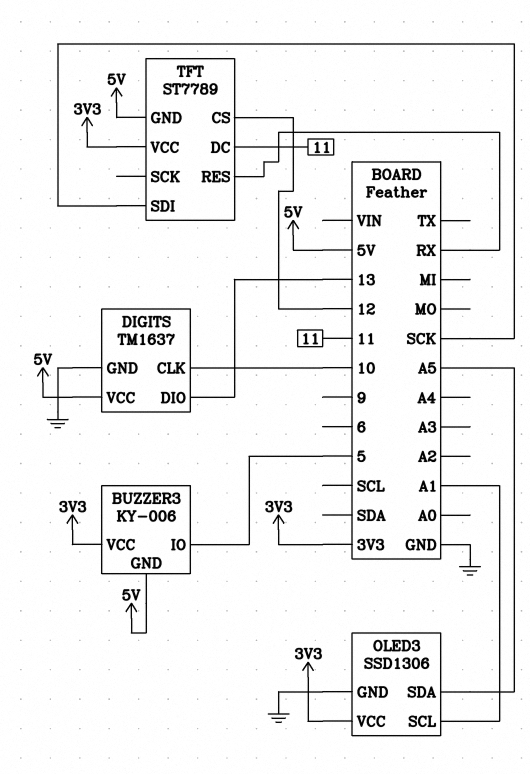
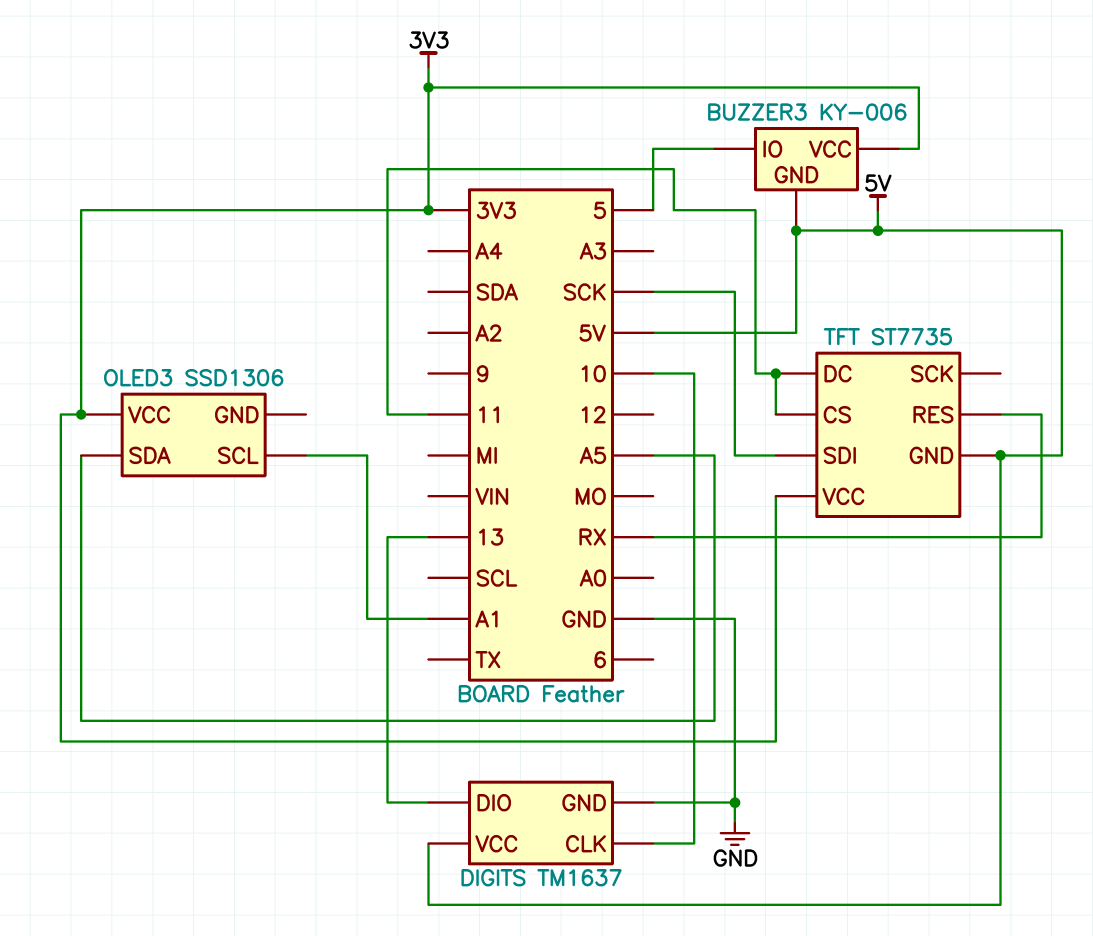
OLED3 pin GND: GND -> none
TFT: ST7789 -> ST7735
TFT pin CS: 12 -> 11

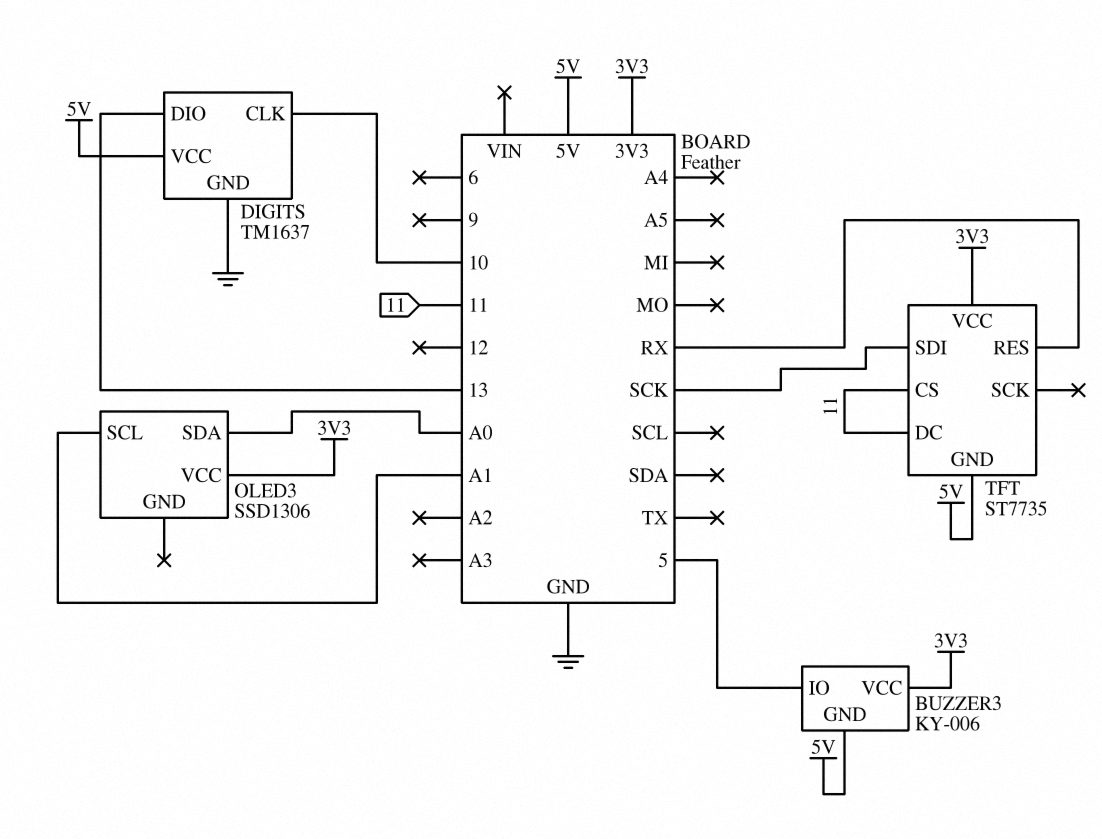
OLED3 pin SDA: A5 -> A0

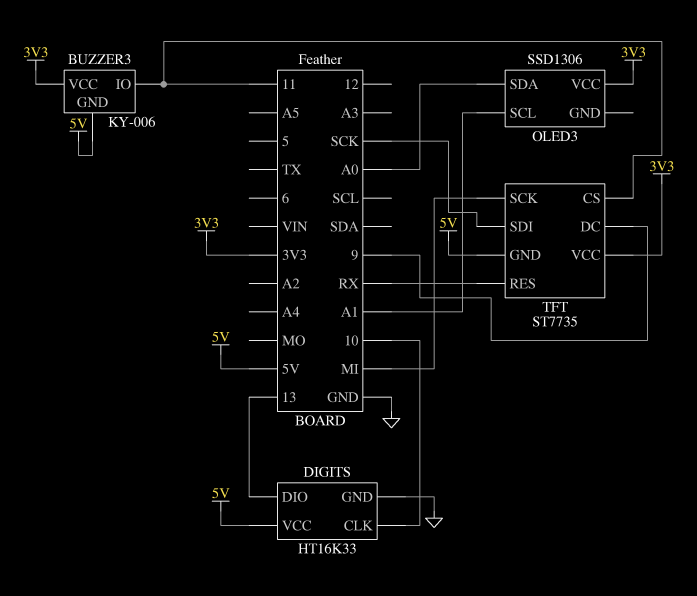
BUZZER3 pin IO: 5 -> 11
DIGITS: TM1637 -> HT16K33
TFT pin DC: 11 -> 9
TFT pin SCK: none -> MI

